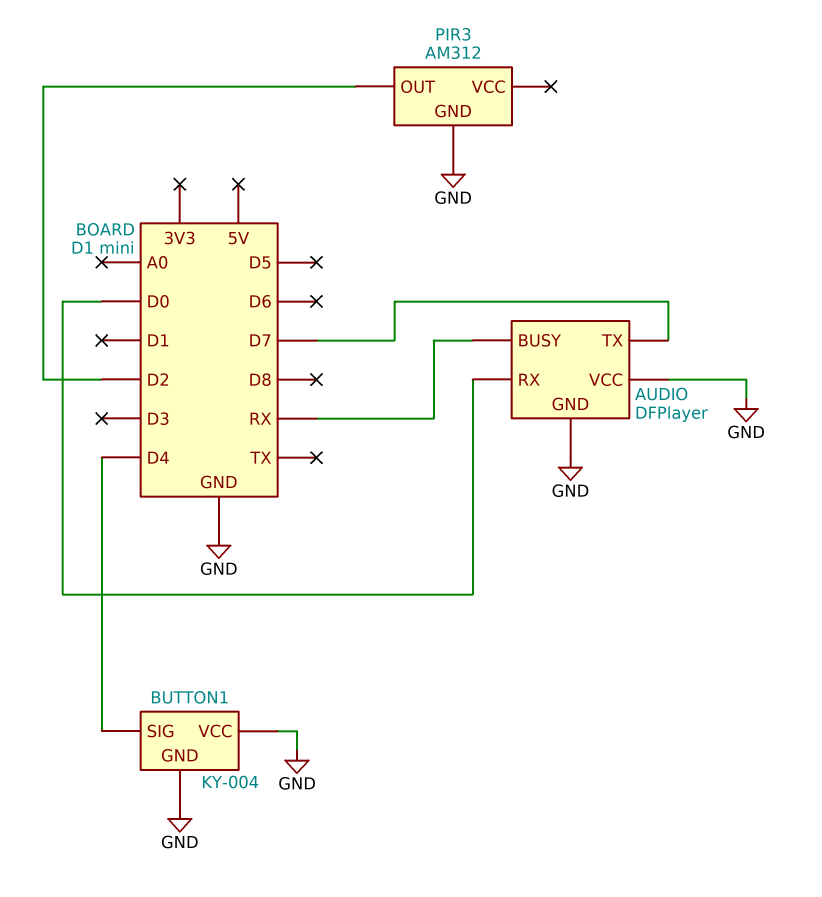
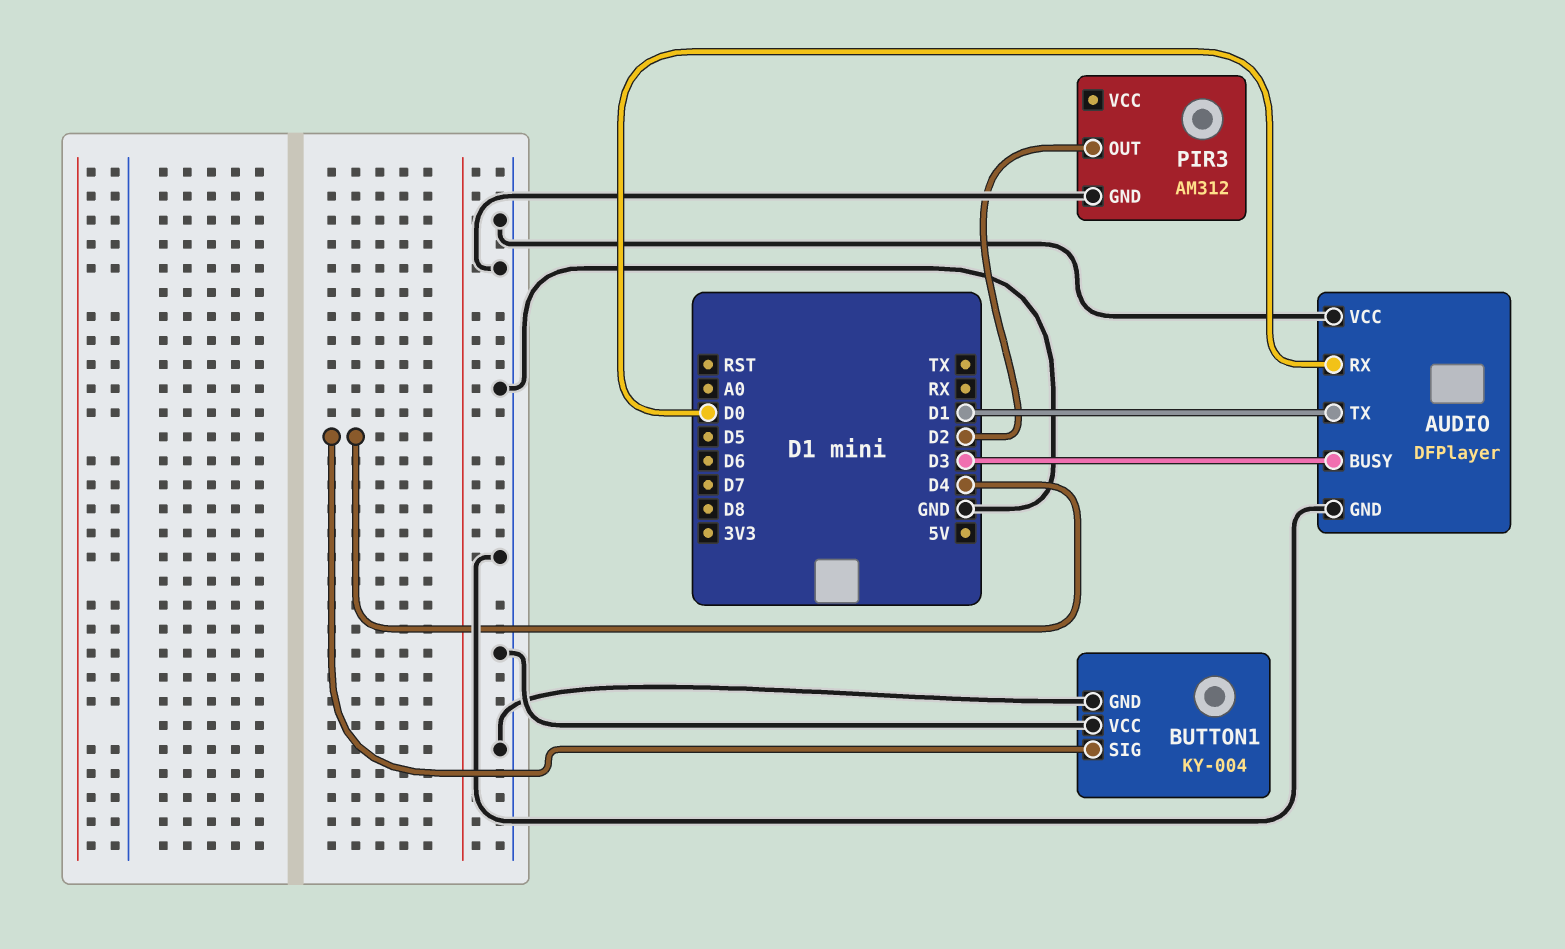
AUDIO pin BUSY: RX -> D3
AUDIO pin TX: D7 -> D1

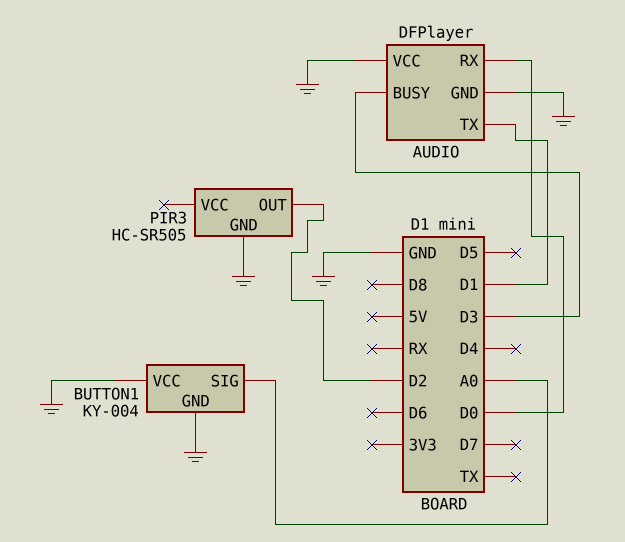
BUTTON1 pin SIG: D4 -> A0
PIR3: AM312 -> HC-SR505

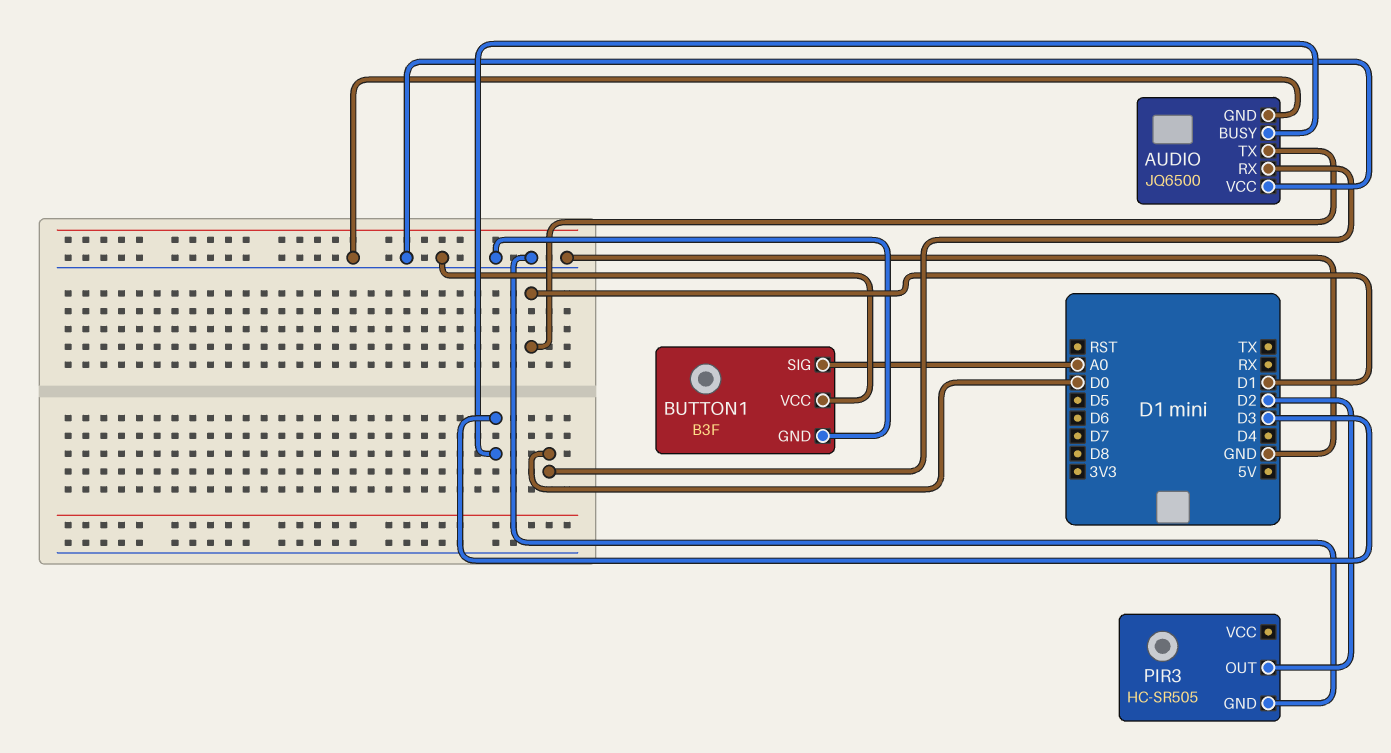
AUDIO: DFPlayer -> JQ6500
BUTTON1: KY-004 -> B3F

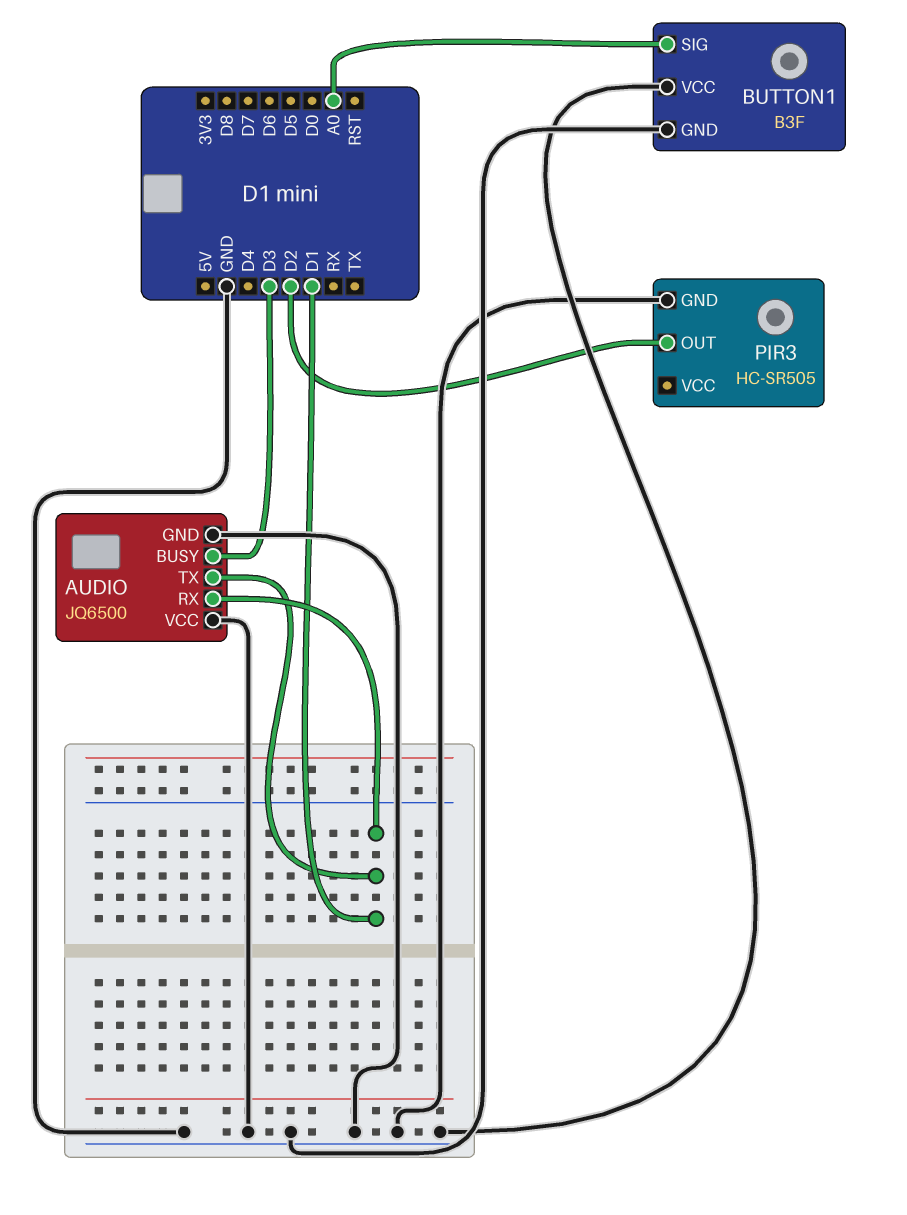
AUDIO pin RX: D0 -> D1

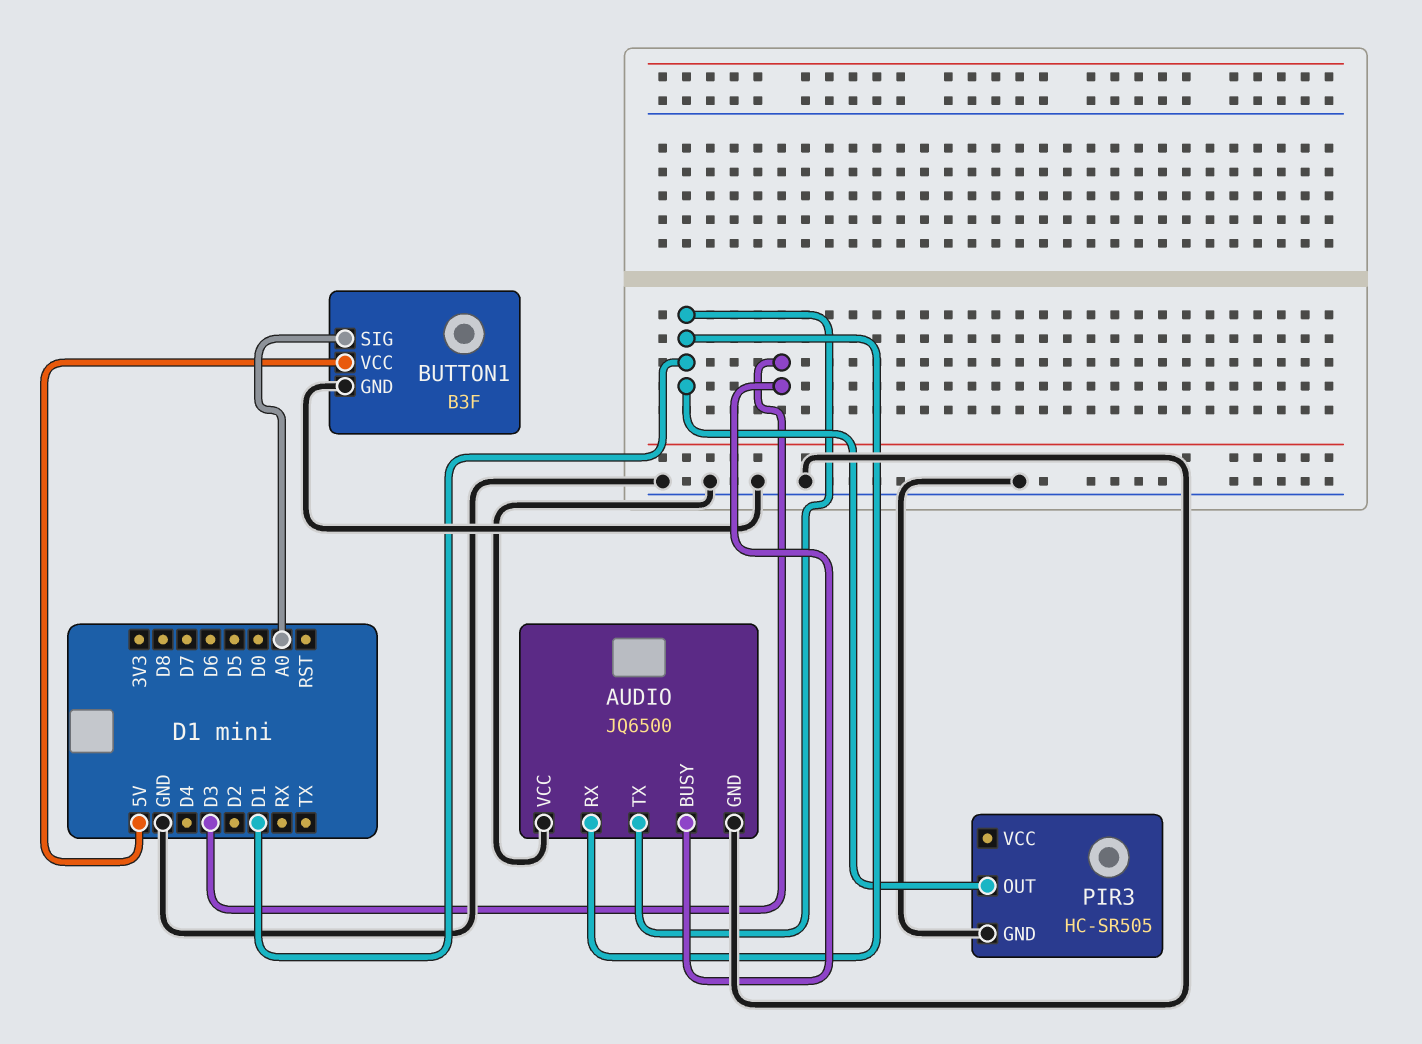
BUTTON1 pin VCC: GND -> 5V
PIR3 pin OUT: D2 -> D1

